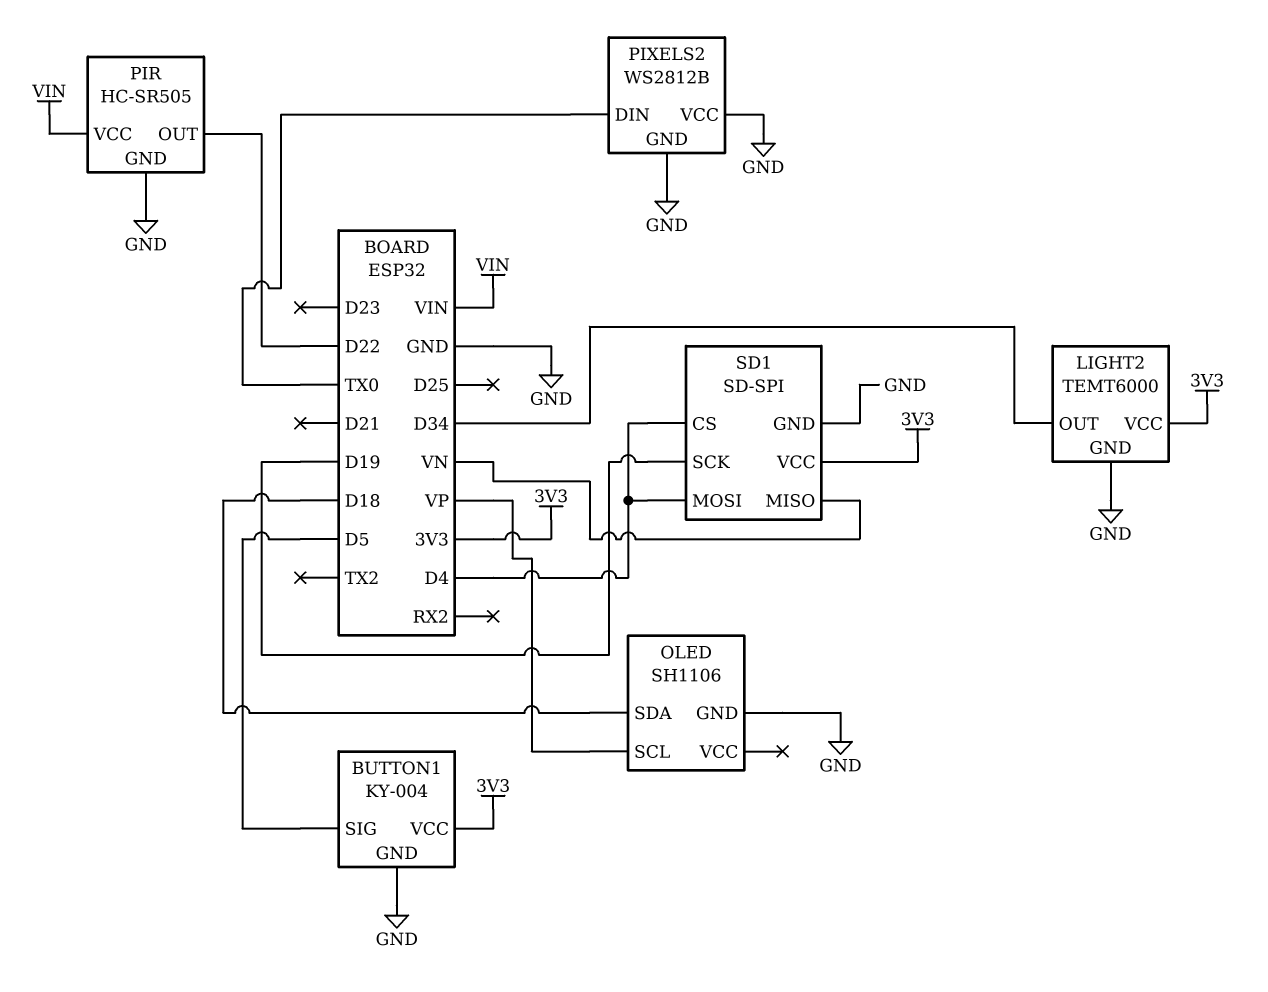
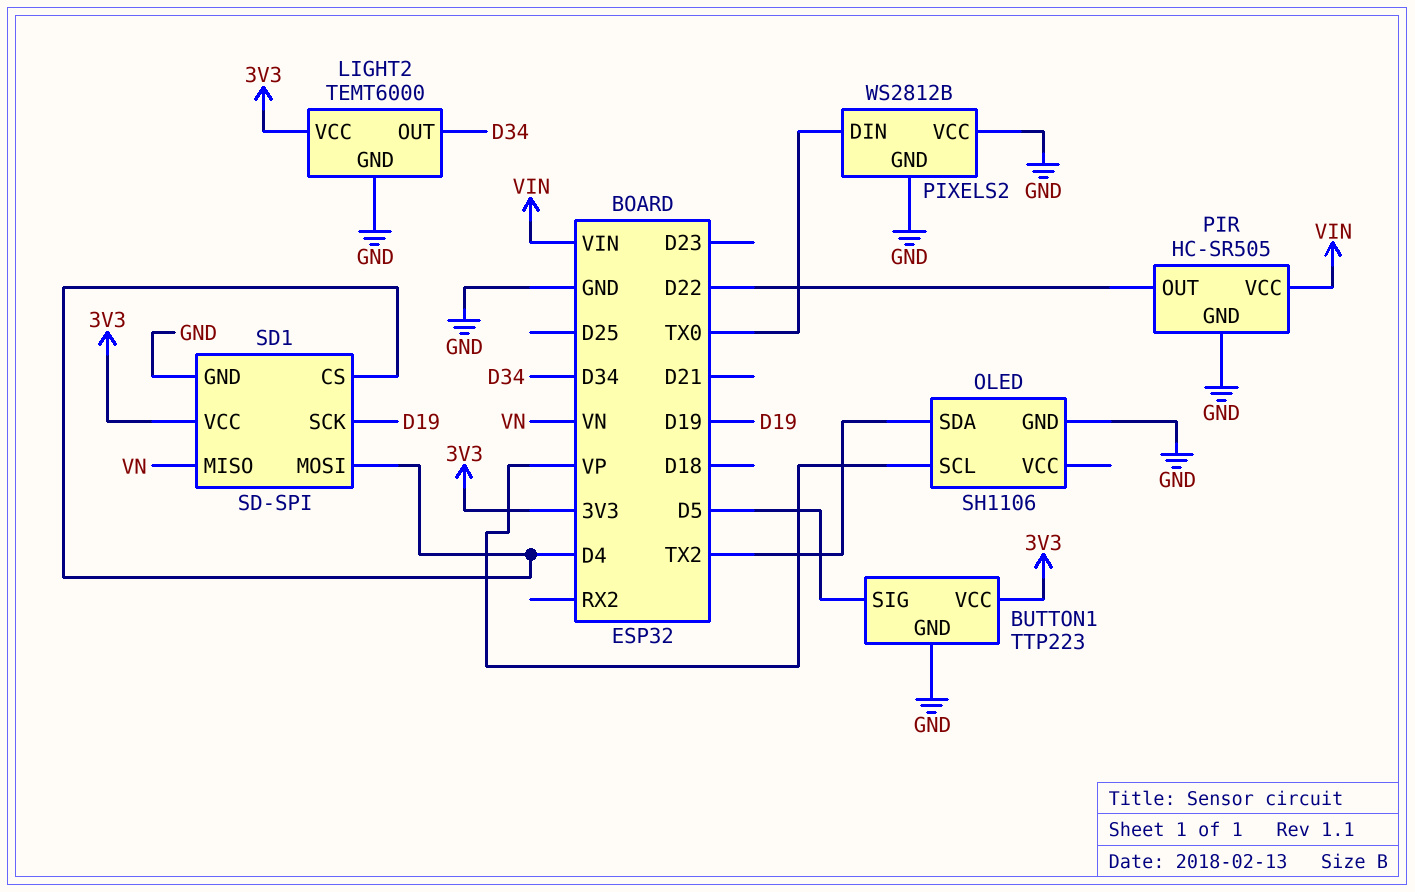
BUTTON1: KY-004 -> TTP223
OLED pin SDA: D18 -> TX2

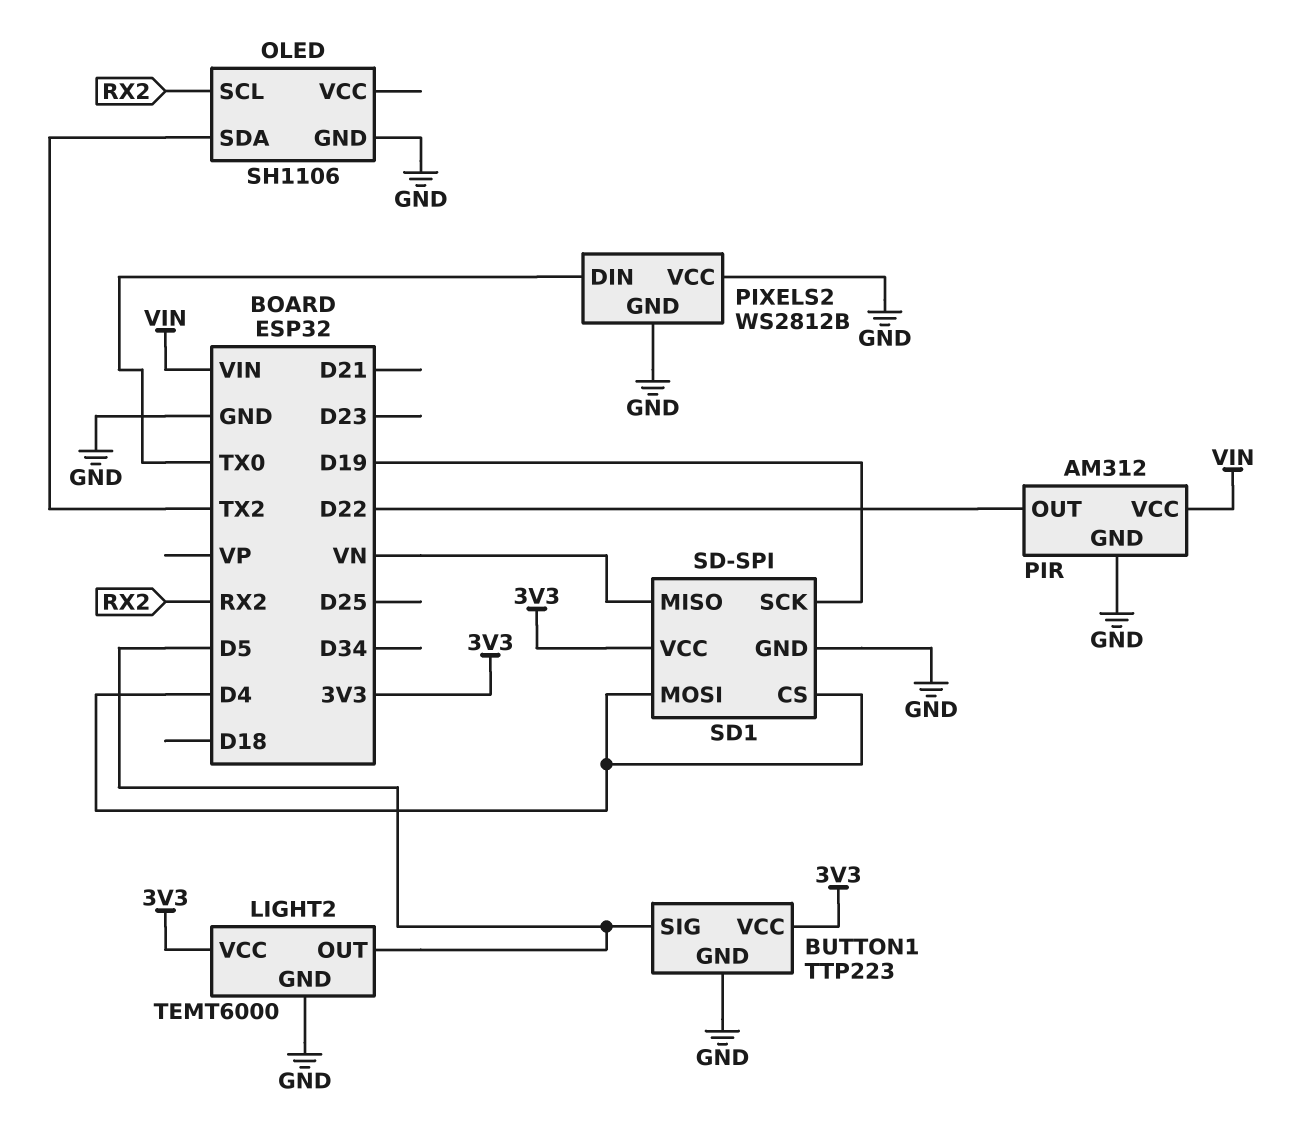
LIGHT2 pin OUT: D34 -> D5
OLED pin SCL: VP -> RX2
PIR: HC-SR505 -> AM312

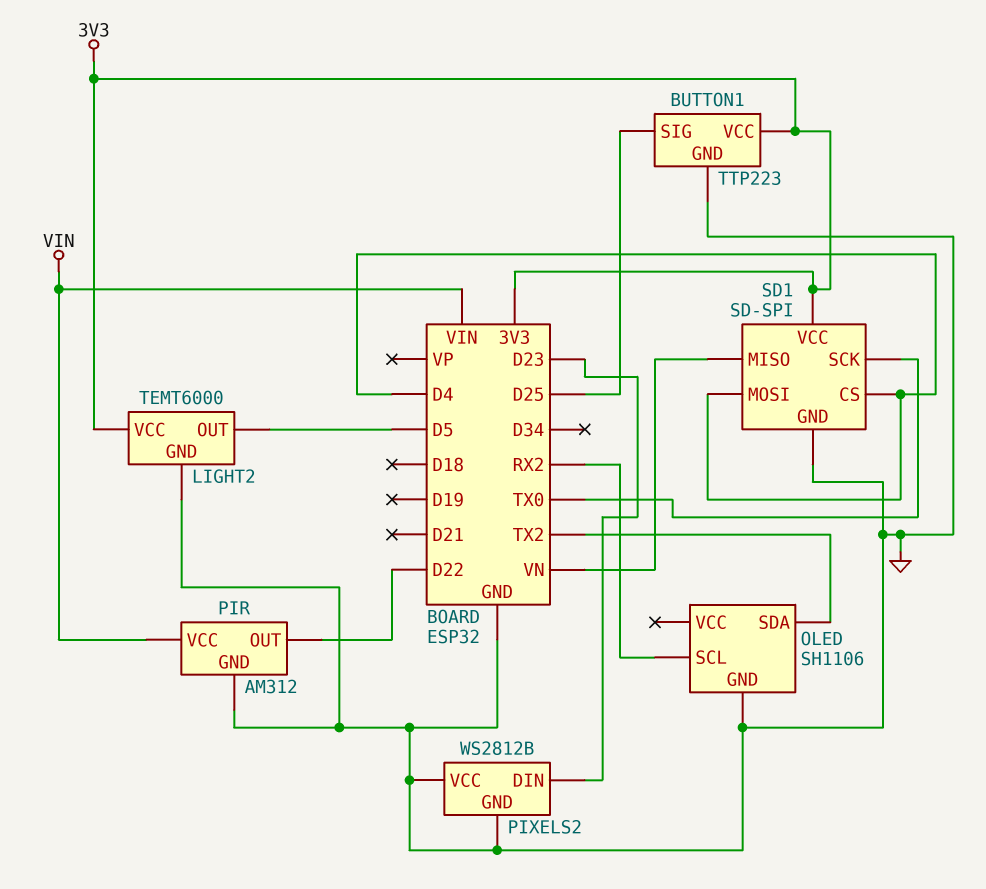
BUTTON1 pin SIG: D5 -> D25
PIXELS2 pin DIN: TX0 -> D23
SD1 pin SCK: D19 -> TX0

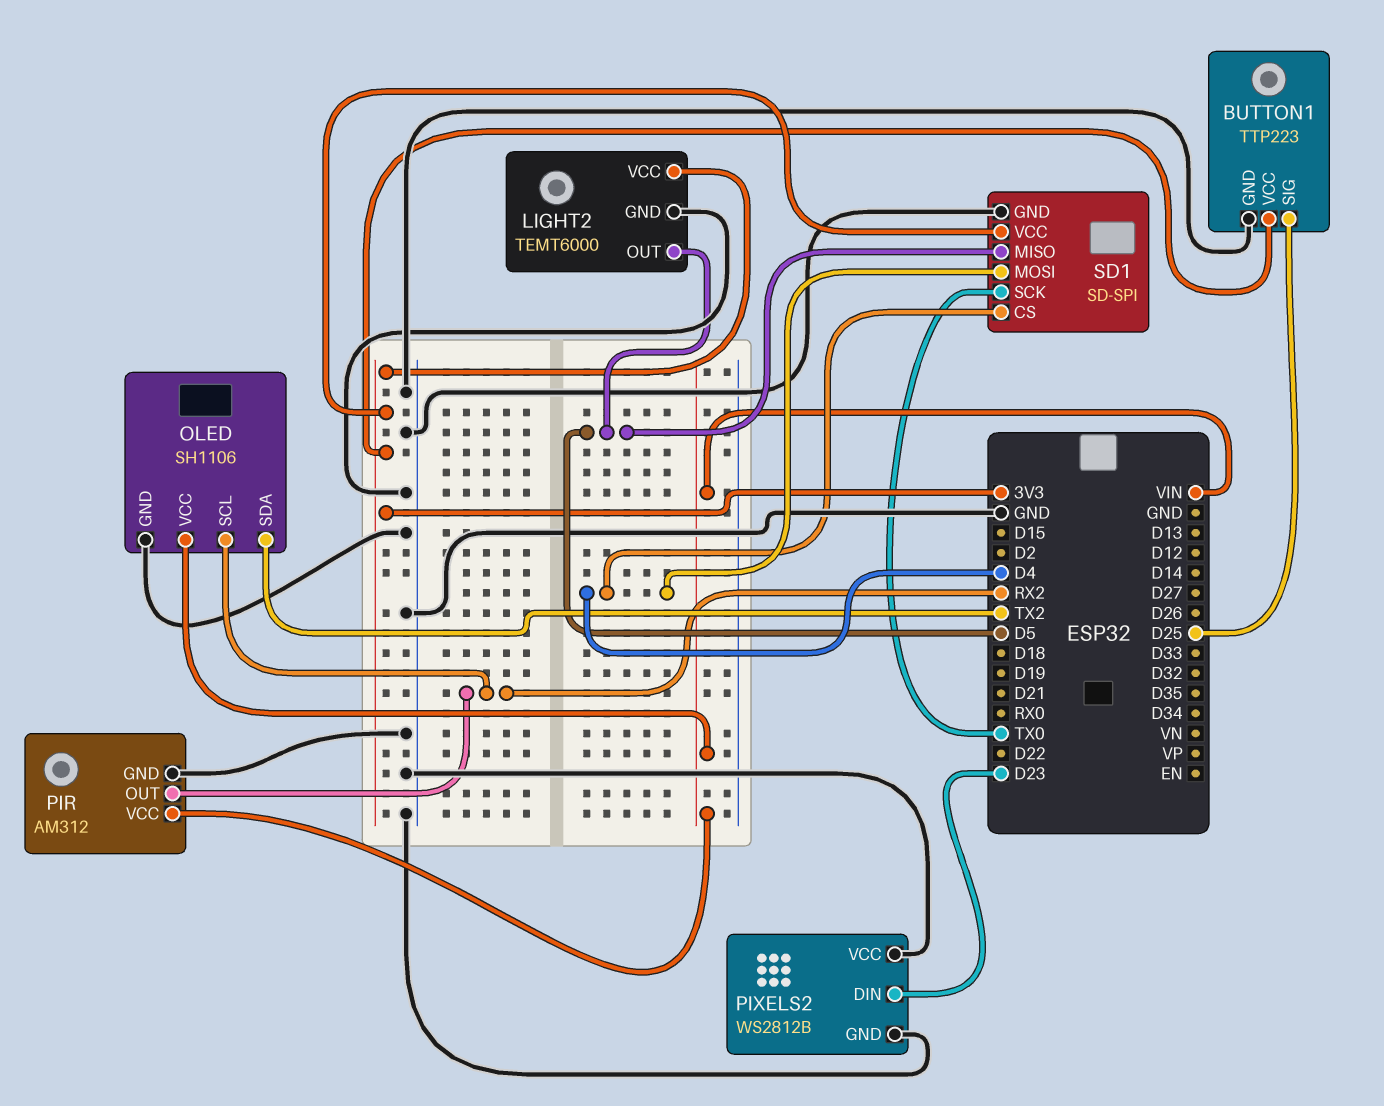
OLED pin VCC: none -> VIN
PIR pin OUT: D22 -> RX2
SD1 pin MISO: VN -> D5

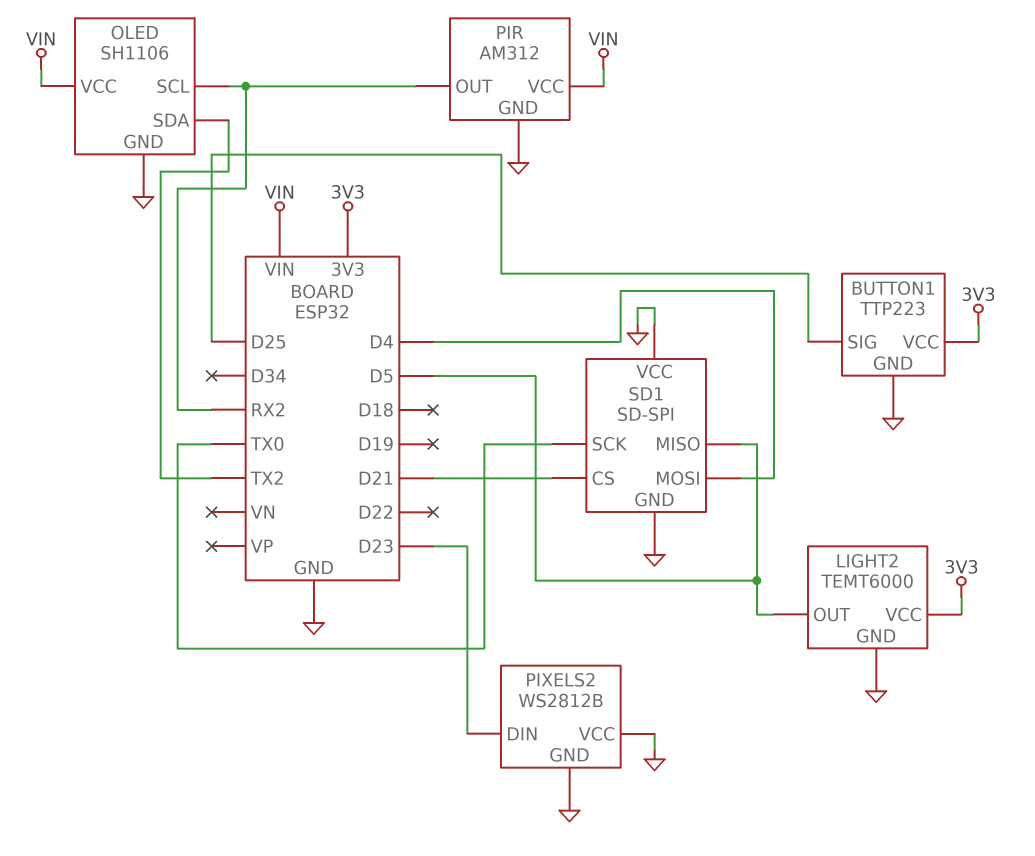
SD1 pin CS: D4 -> D21
SD1 pin VCC: 3V3 -> GND

